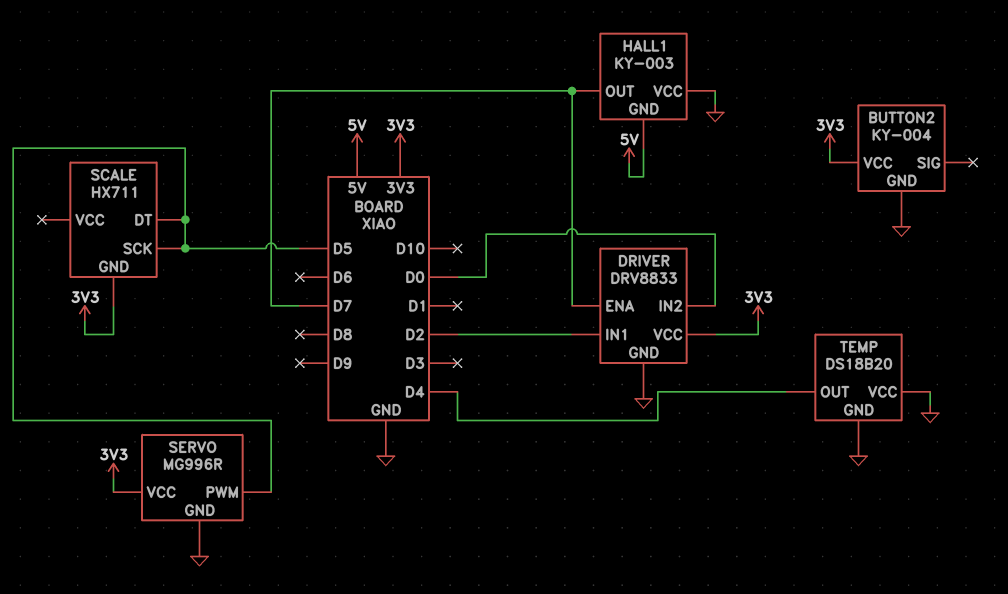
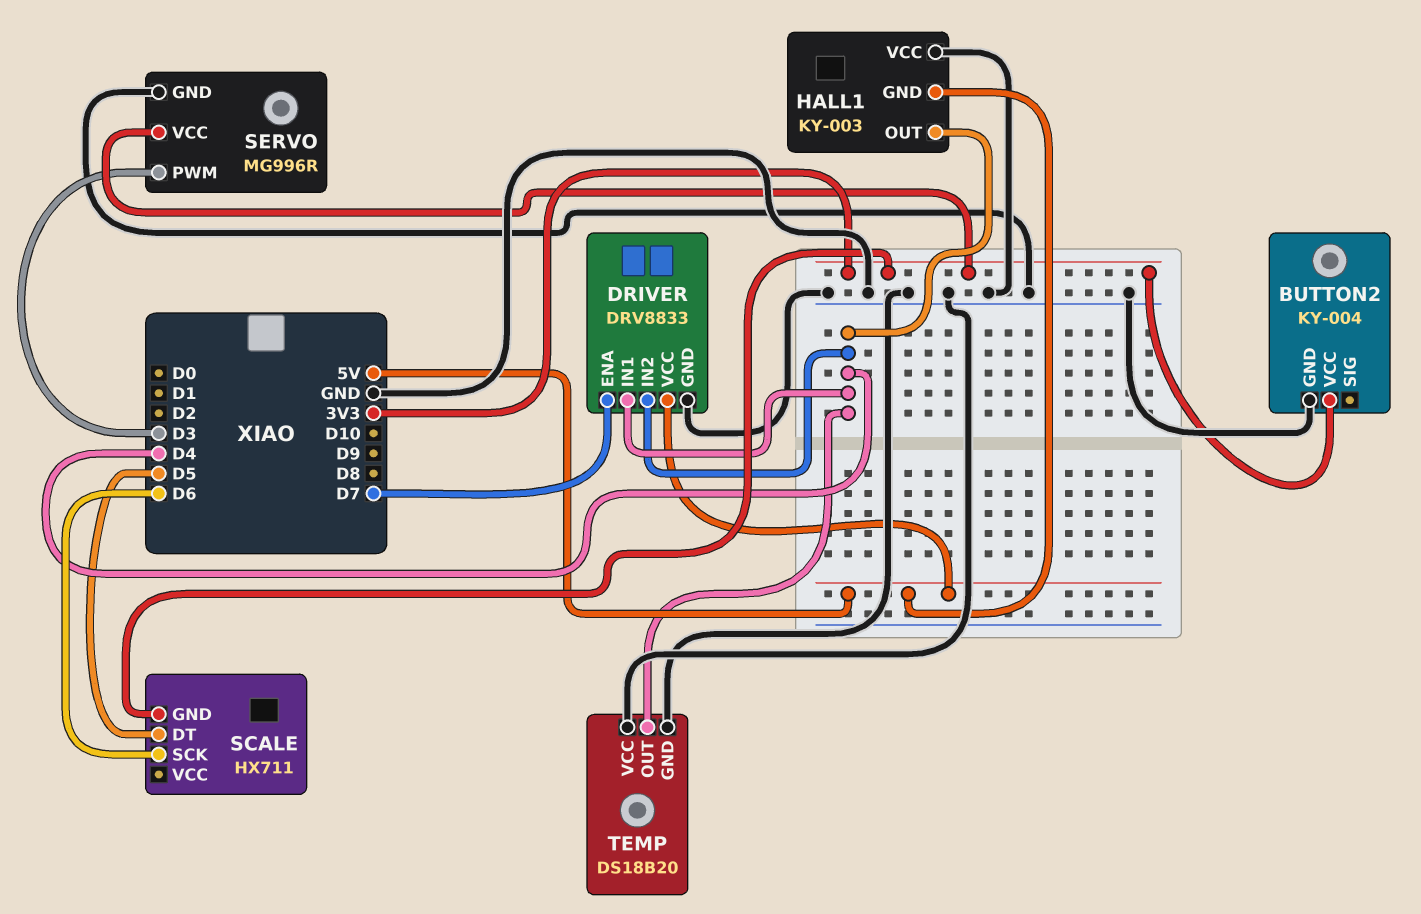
DRIVER pin IN1: D2 -> D4
DRIVER pin IN2: D0 -> D4
DRIVER pin VCC: 3V3 -> 5V
HALL1 pin OUT: D7 -> D4
SCALE pin SCK: D5 -> D6
SERVO pin PWM: D5 -> D3

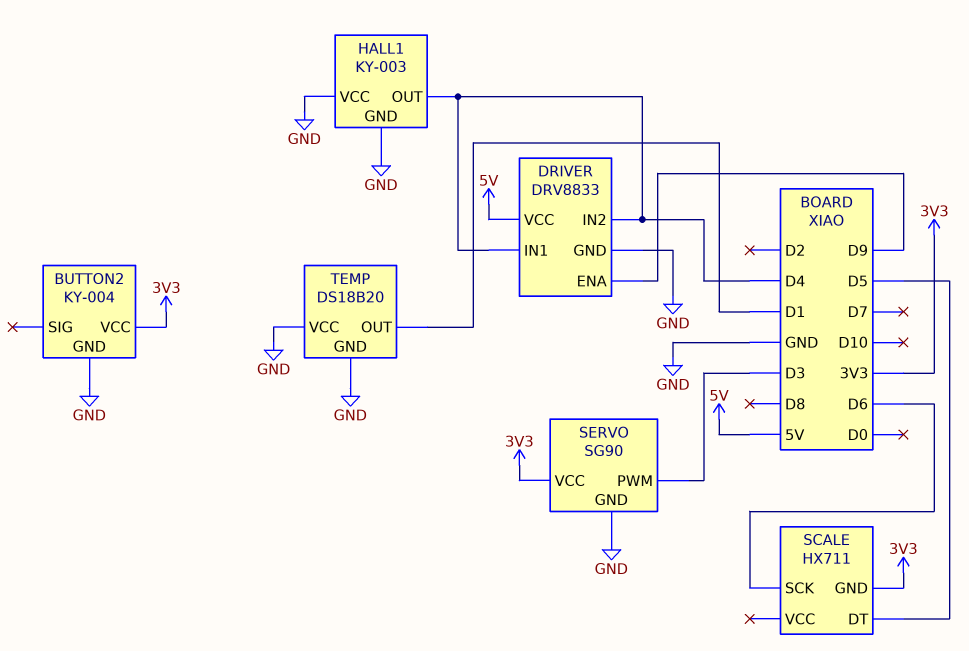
DRIVER pin ENA: D7 -> D9
HALL1 pin GND: 5V -> GND
SERVO: MG996R -> SG90
TEMP pin OUT: D4 -> D1

